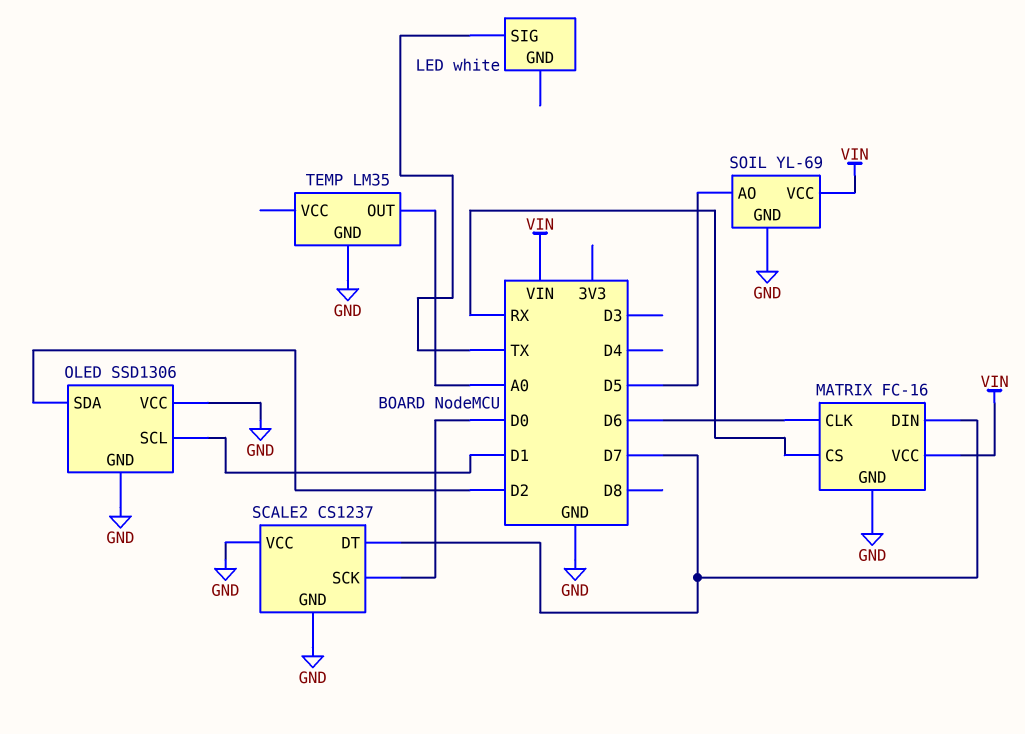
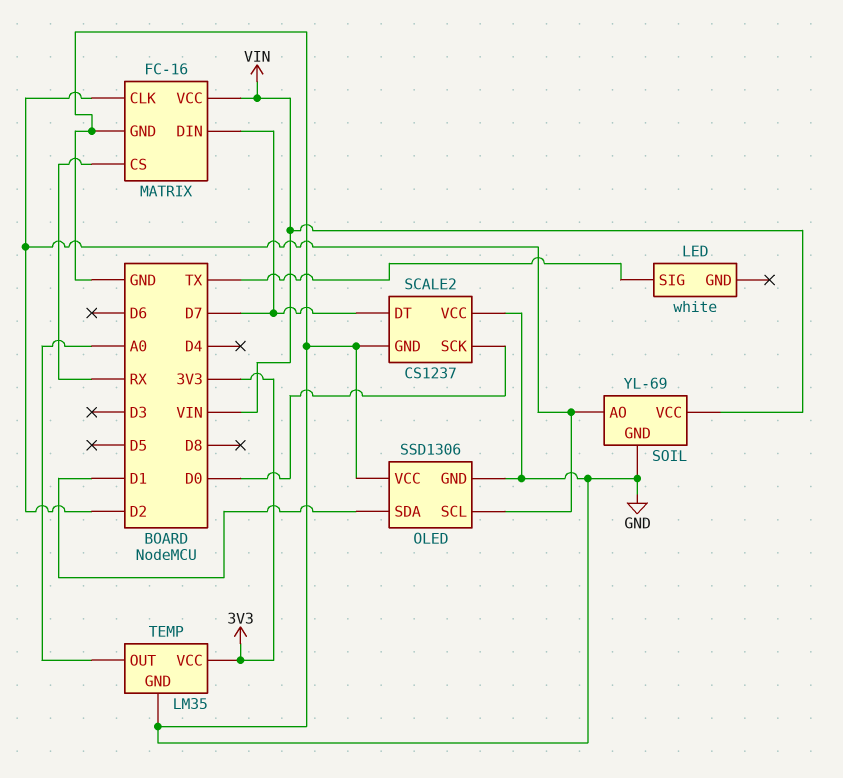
MATRIX pin CLK: D6 -> D2
OLED pin SCL: D1 -> D2
OLED pin SDA: D2 -> D1
SOIL pin AO: D5 -> D2
TEMP pin VCC: none -> 3V3

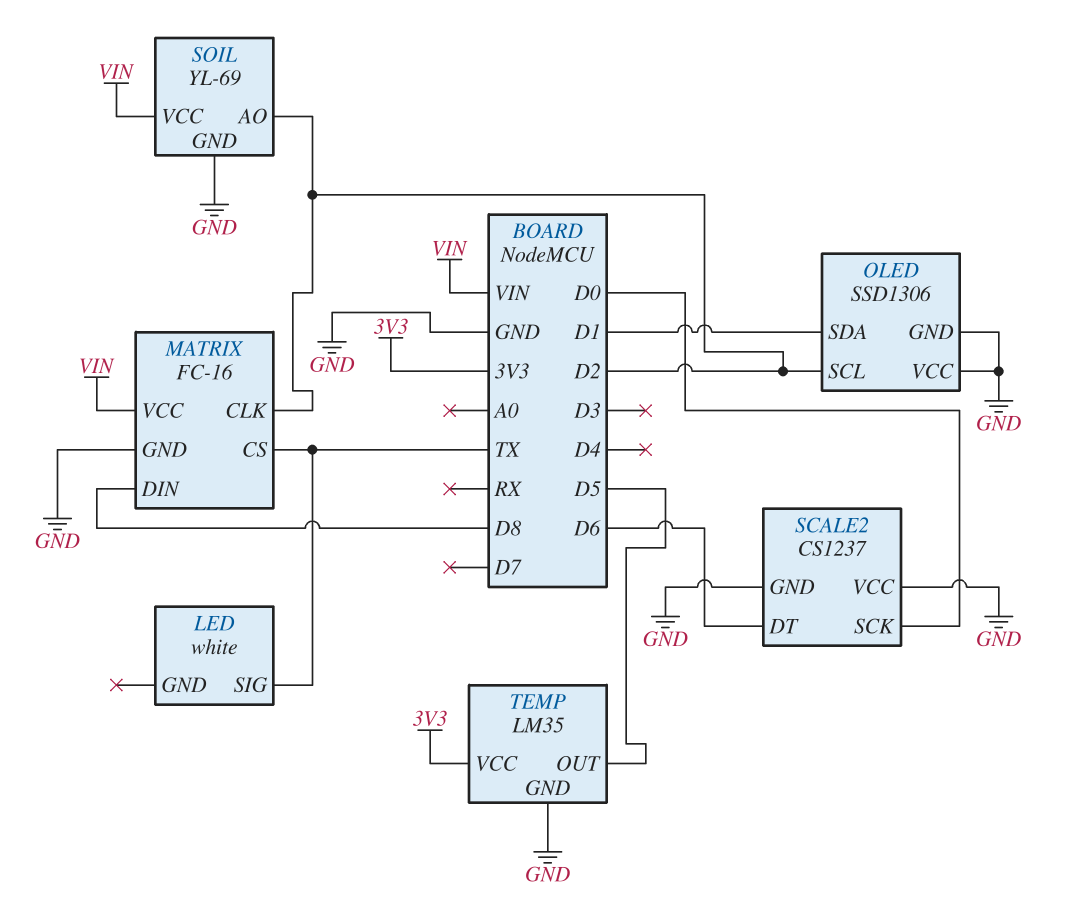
MATRIX pin CS: RX -> TX
MATRIX pin DIN: D7 -> D8
SCALE2 pin DT: D7 -> D6
TEMP pin OUT: A0 -> D5

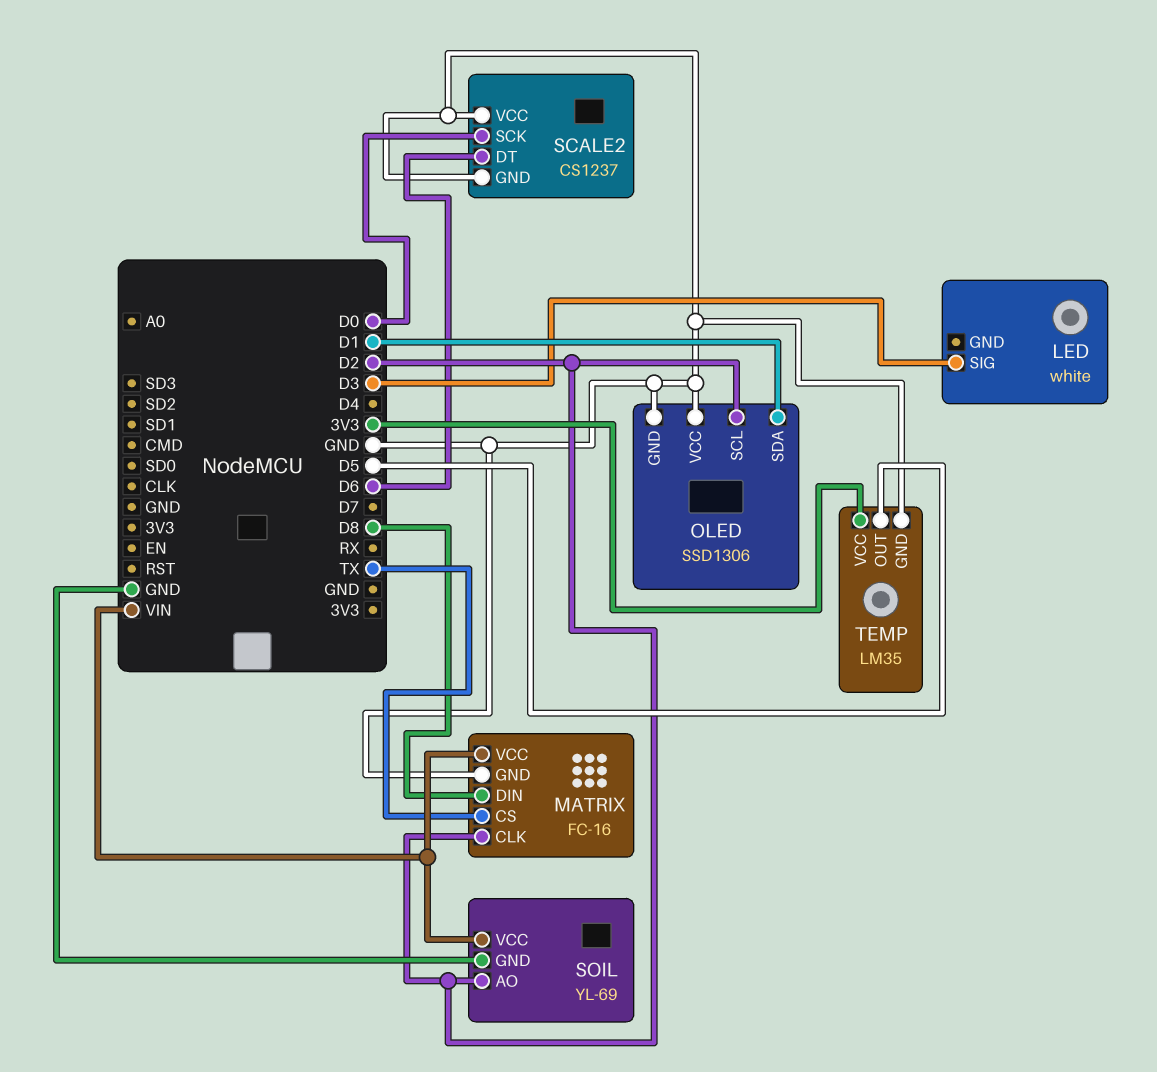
LED pin SIG: TX -> D3

